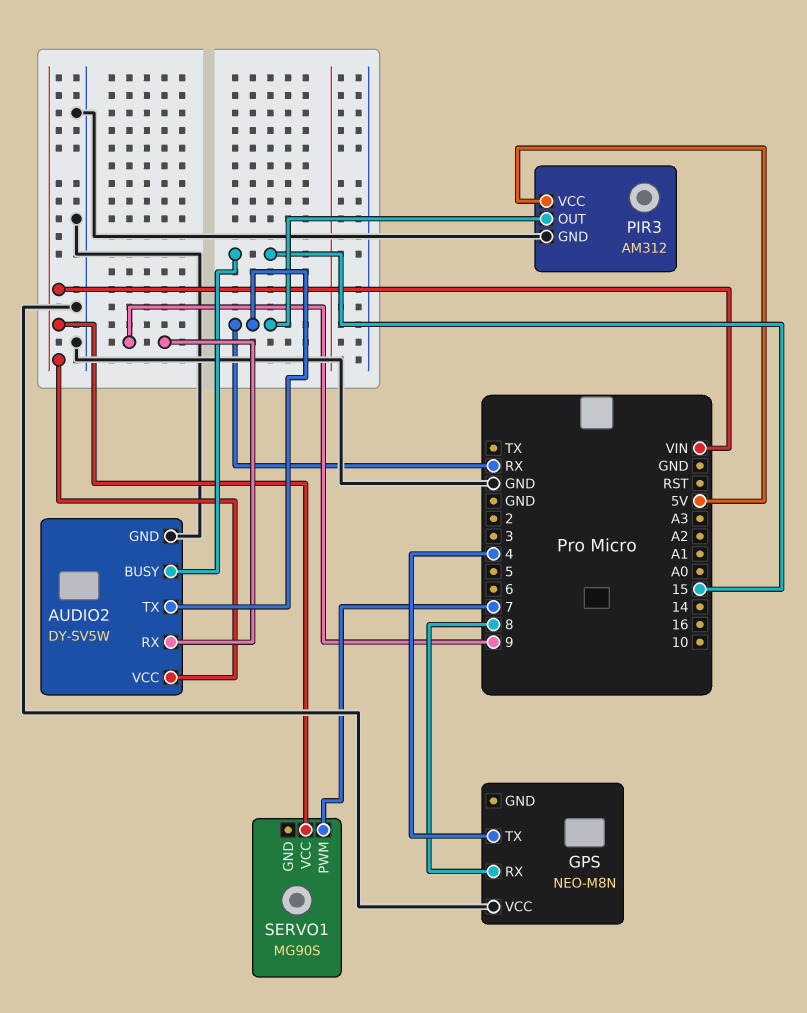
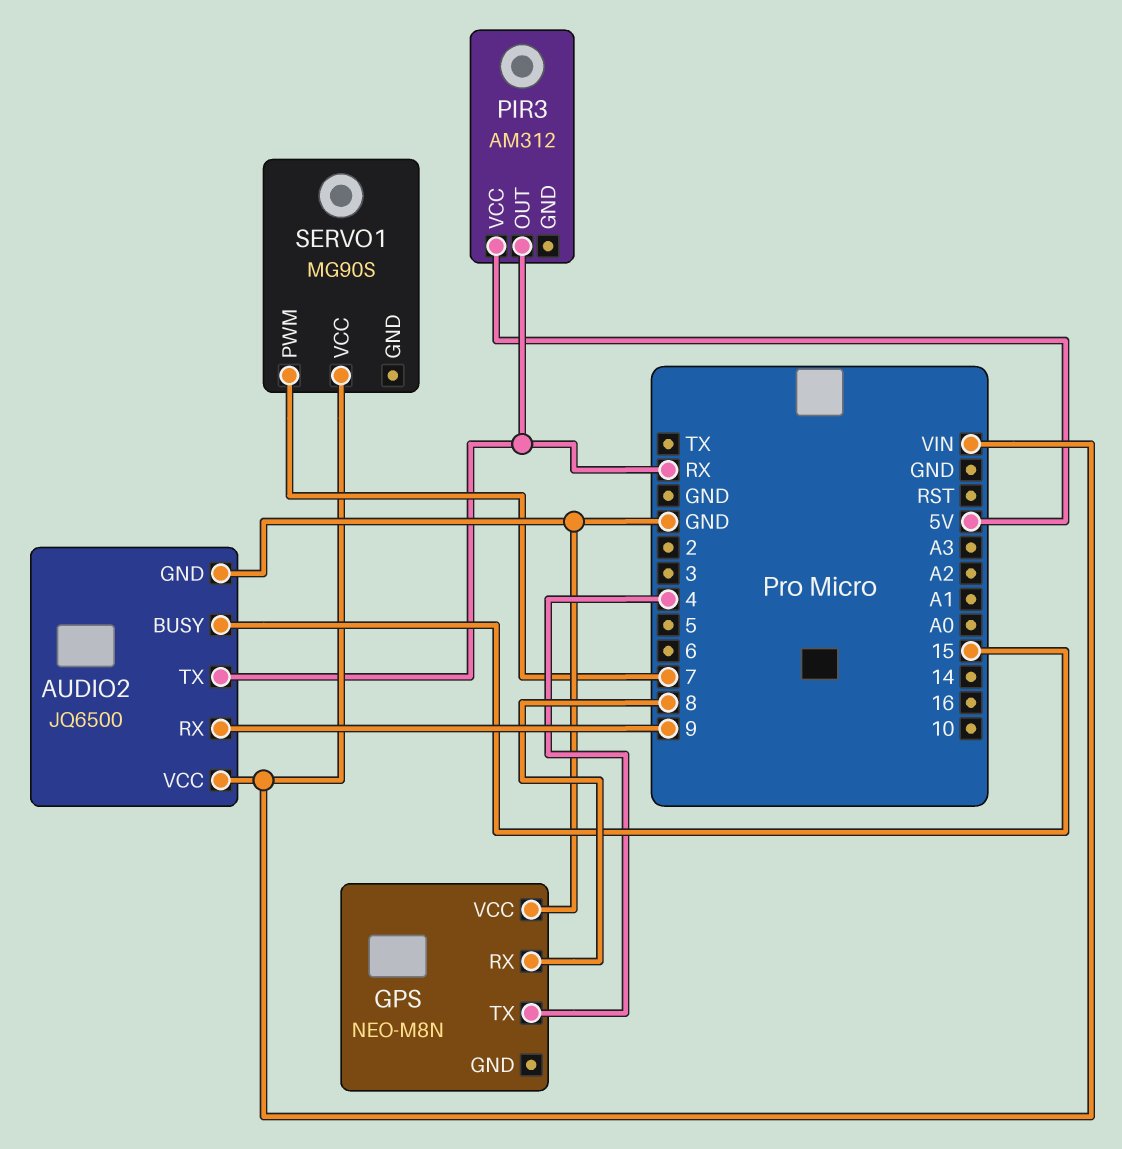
AUDIO2: DY-SV5W -> JQ6500
PIR3 pin GND: GND -> none

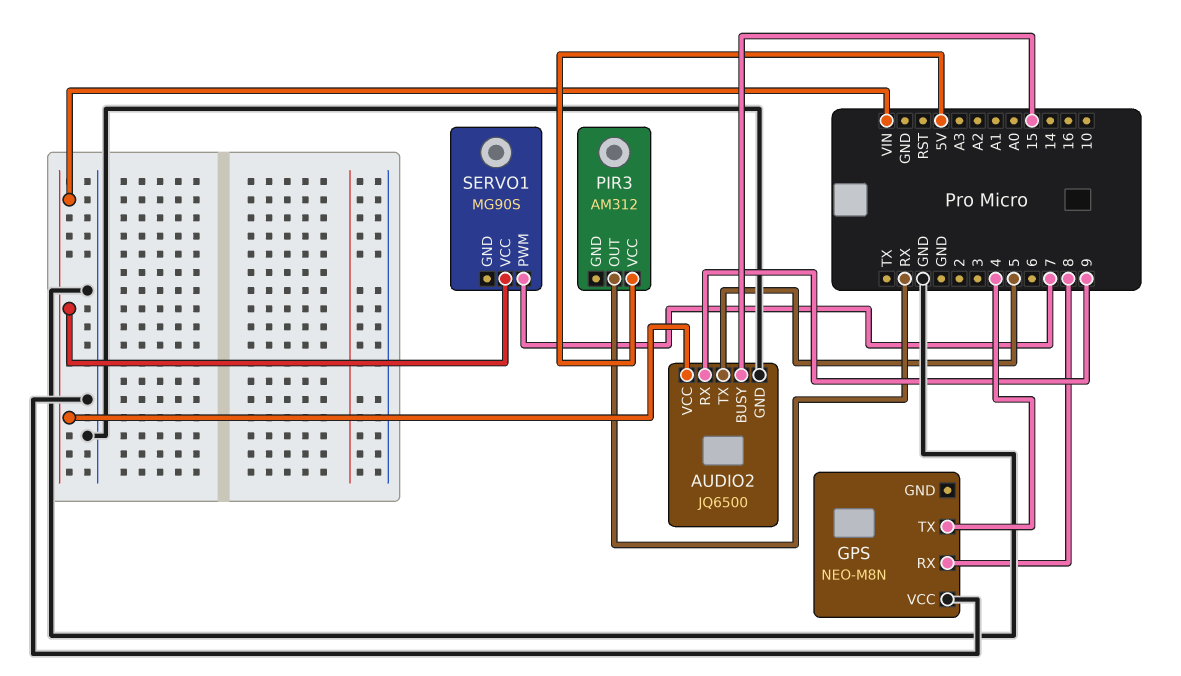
AUDIO2 pin TX: RX -> 5

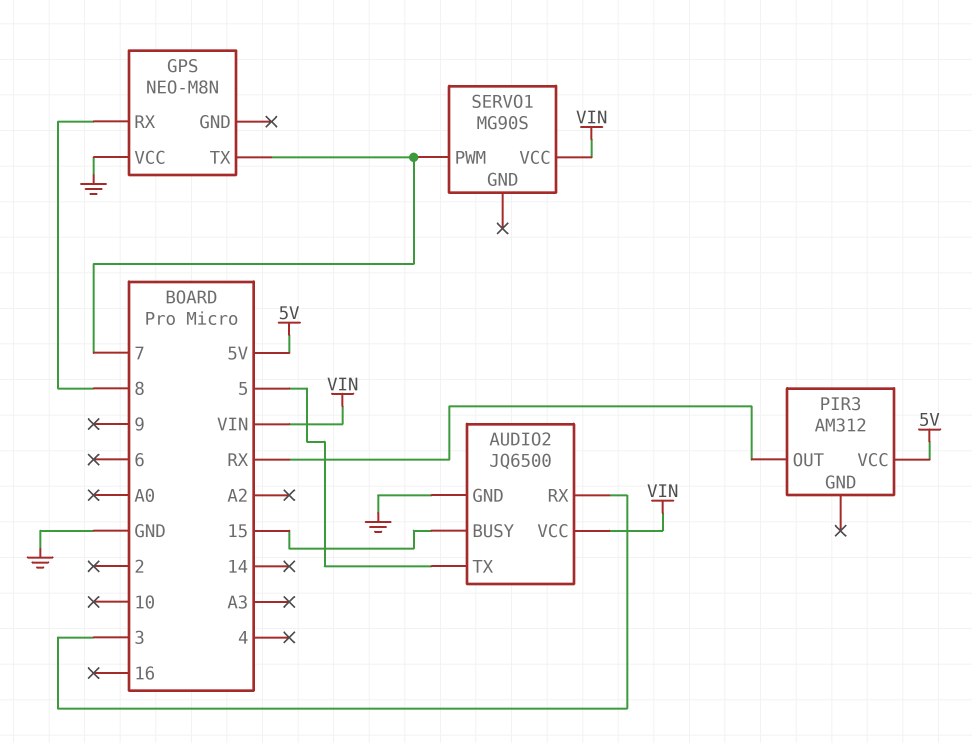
AUDIO2 pin RX: 9 -> 3
GPS pin TX: 4 -> 7

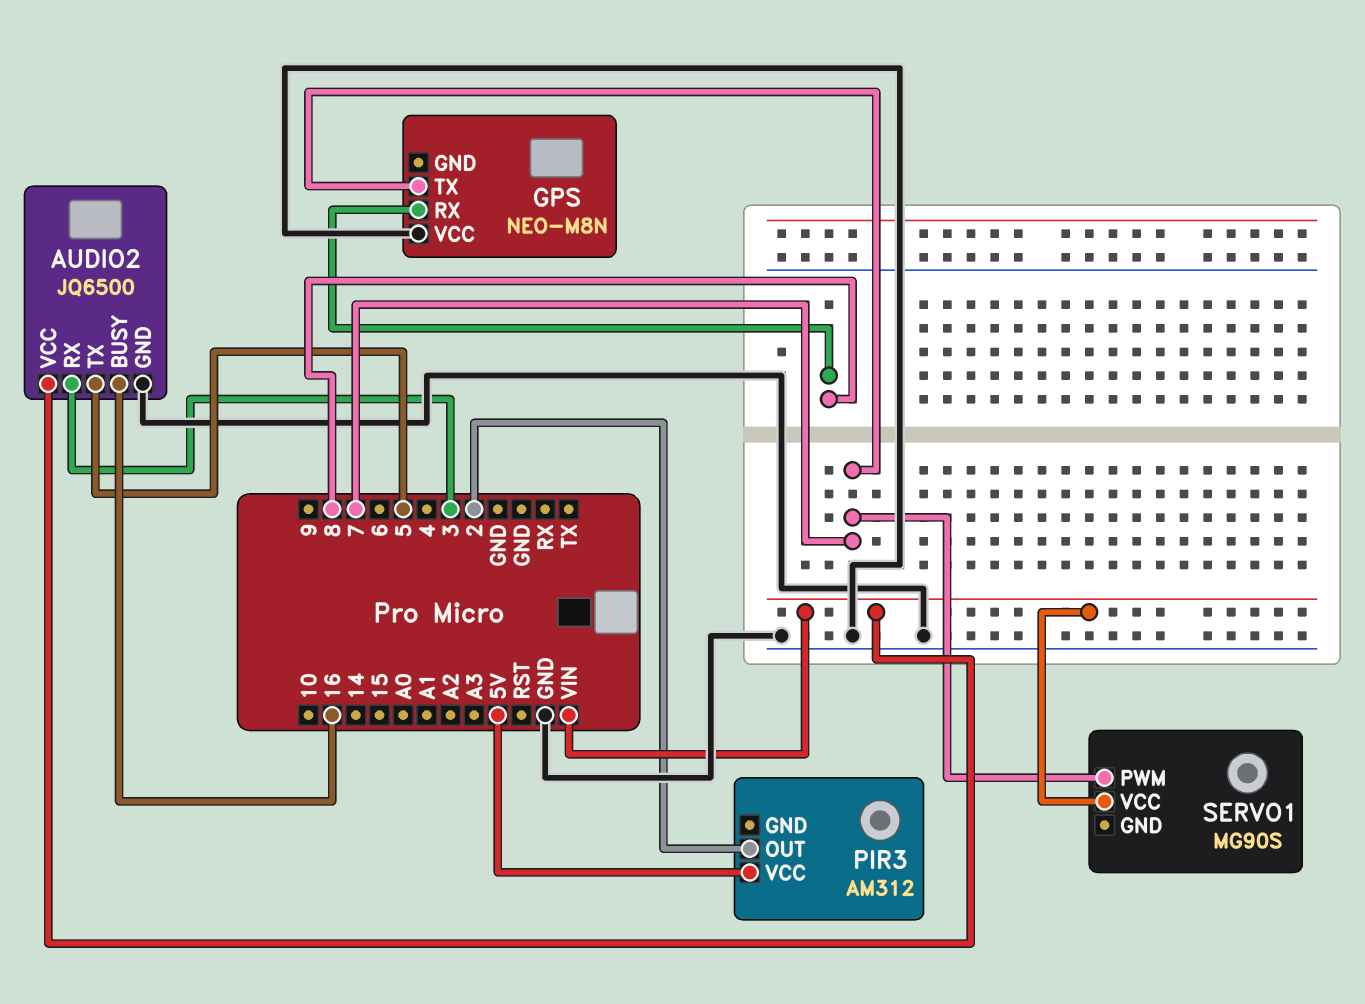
AUDIO2 pin BUSY: 15 -> 16
PIR3 pin OUT: RX -> 2

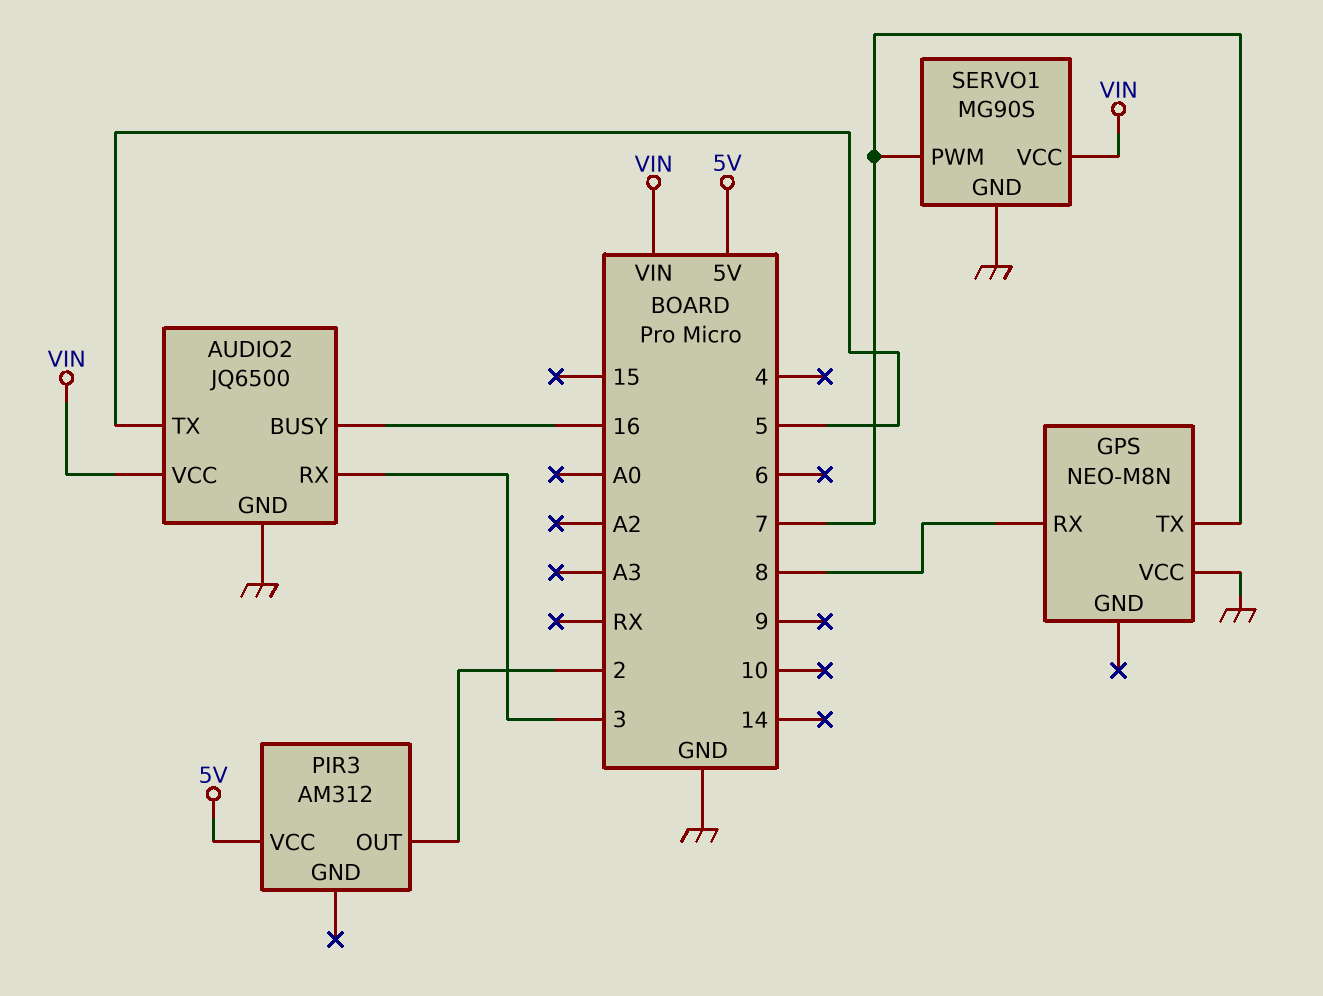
SERVO1 pin GND: none -> GND

